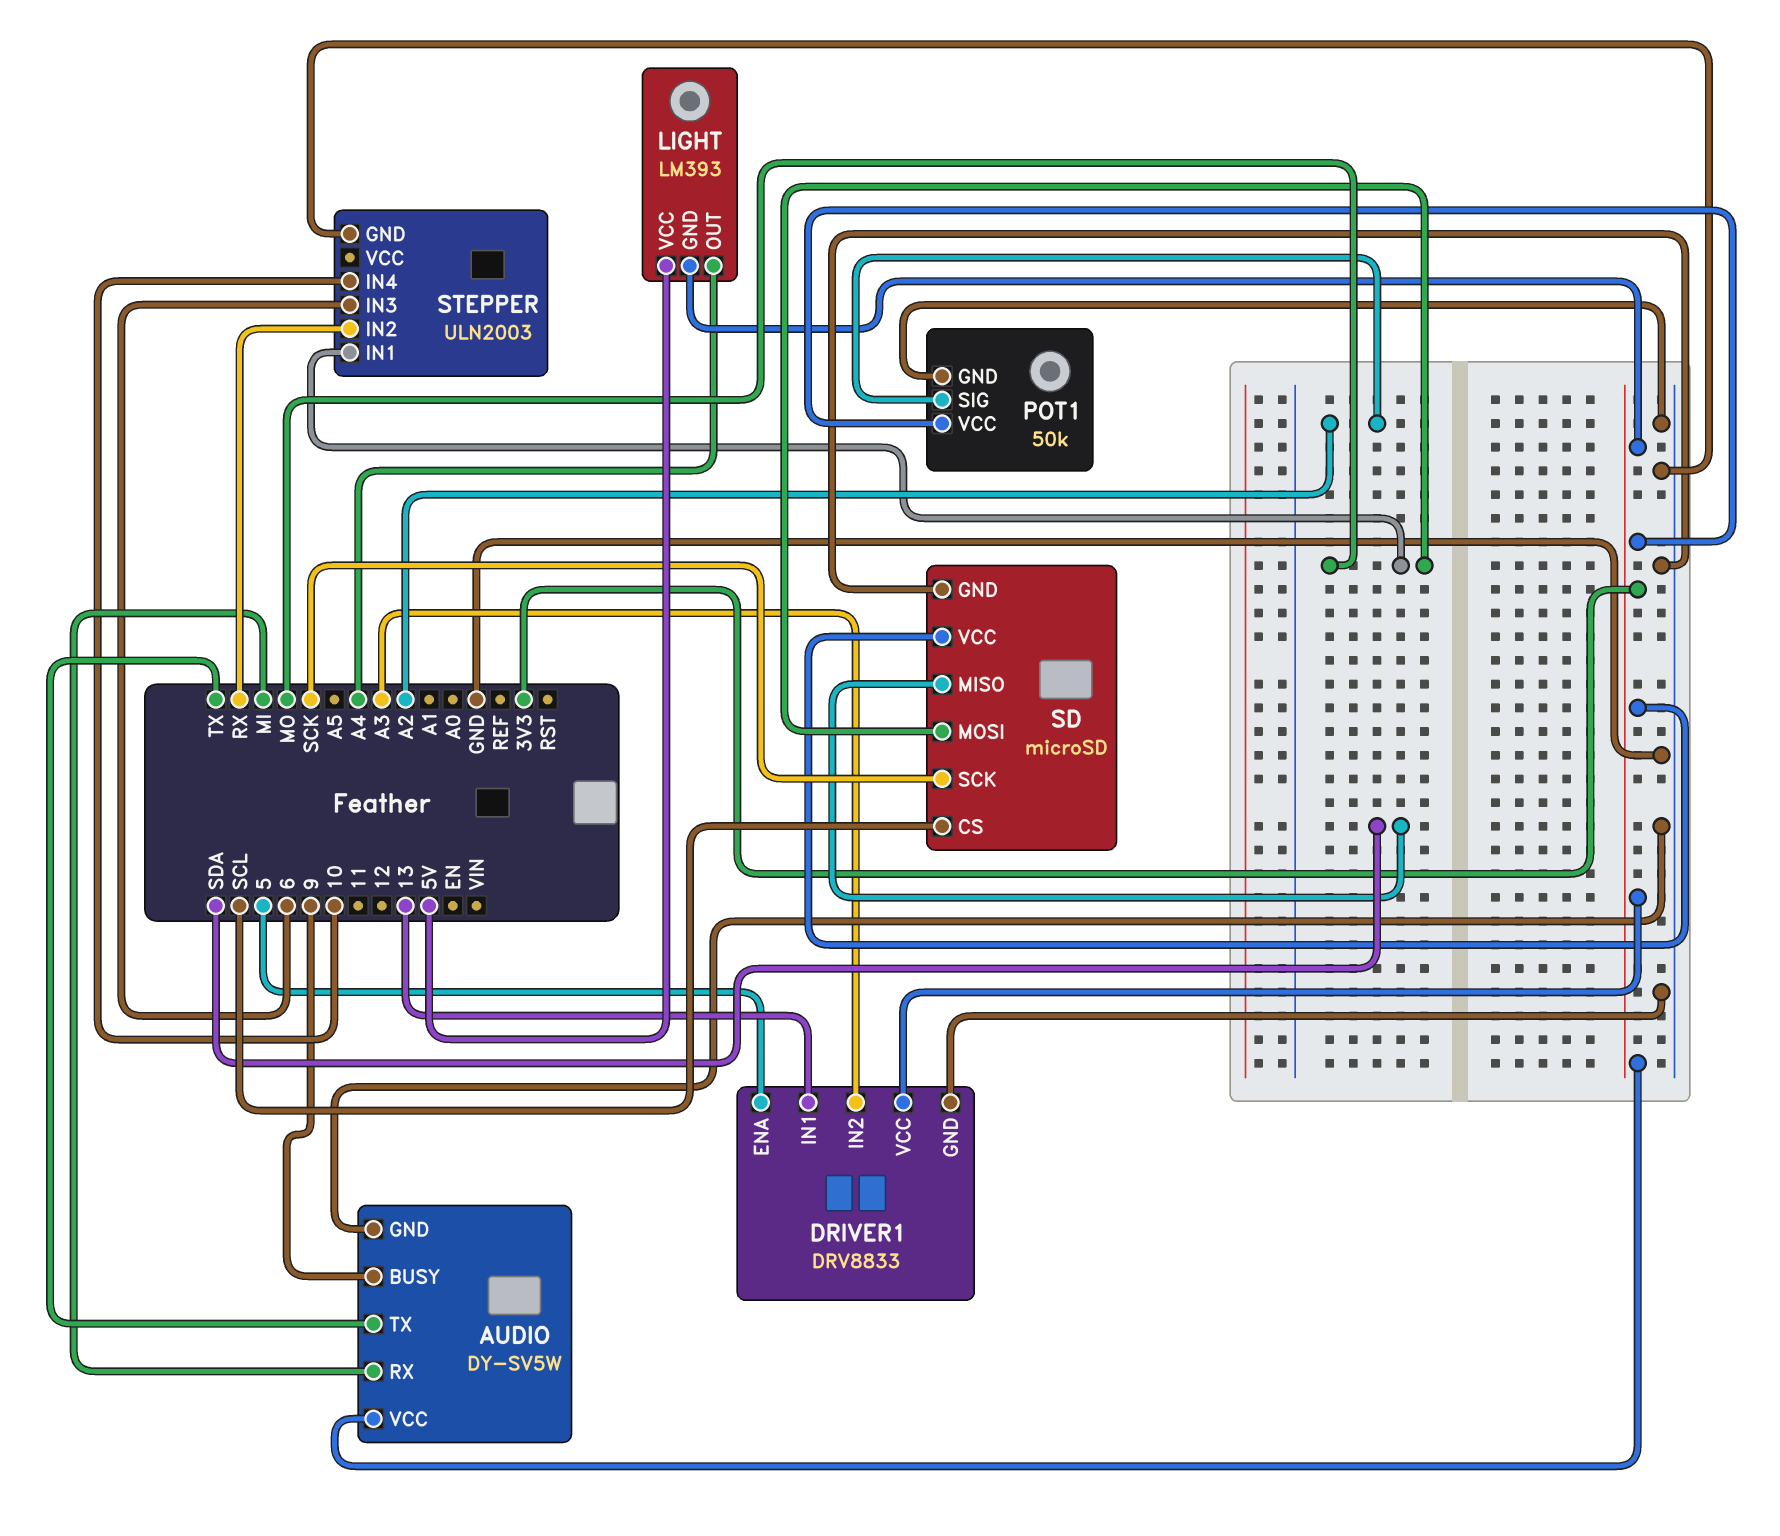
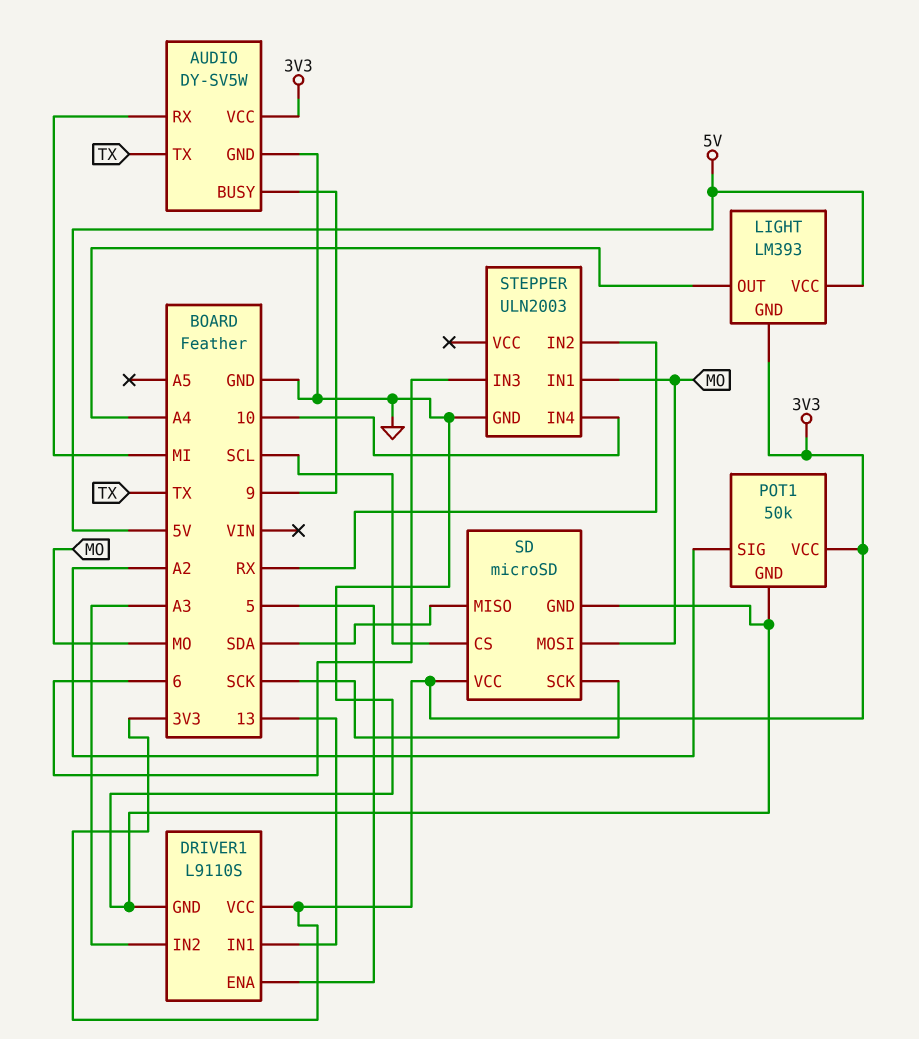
DRIVER1: DRV8833 -> L9110S

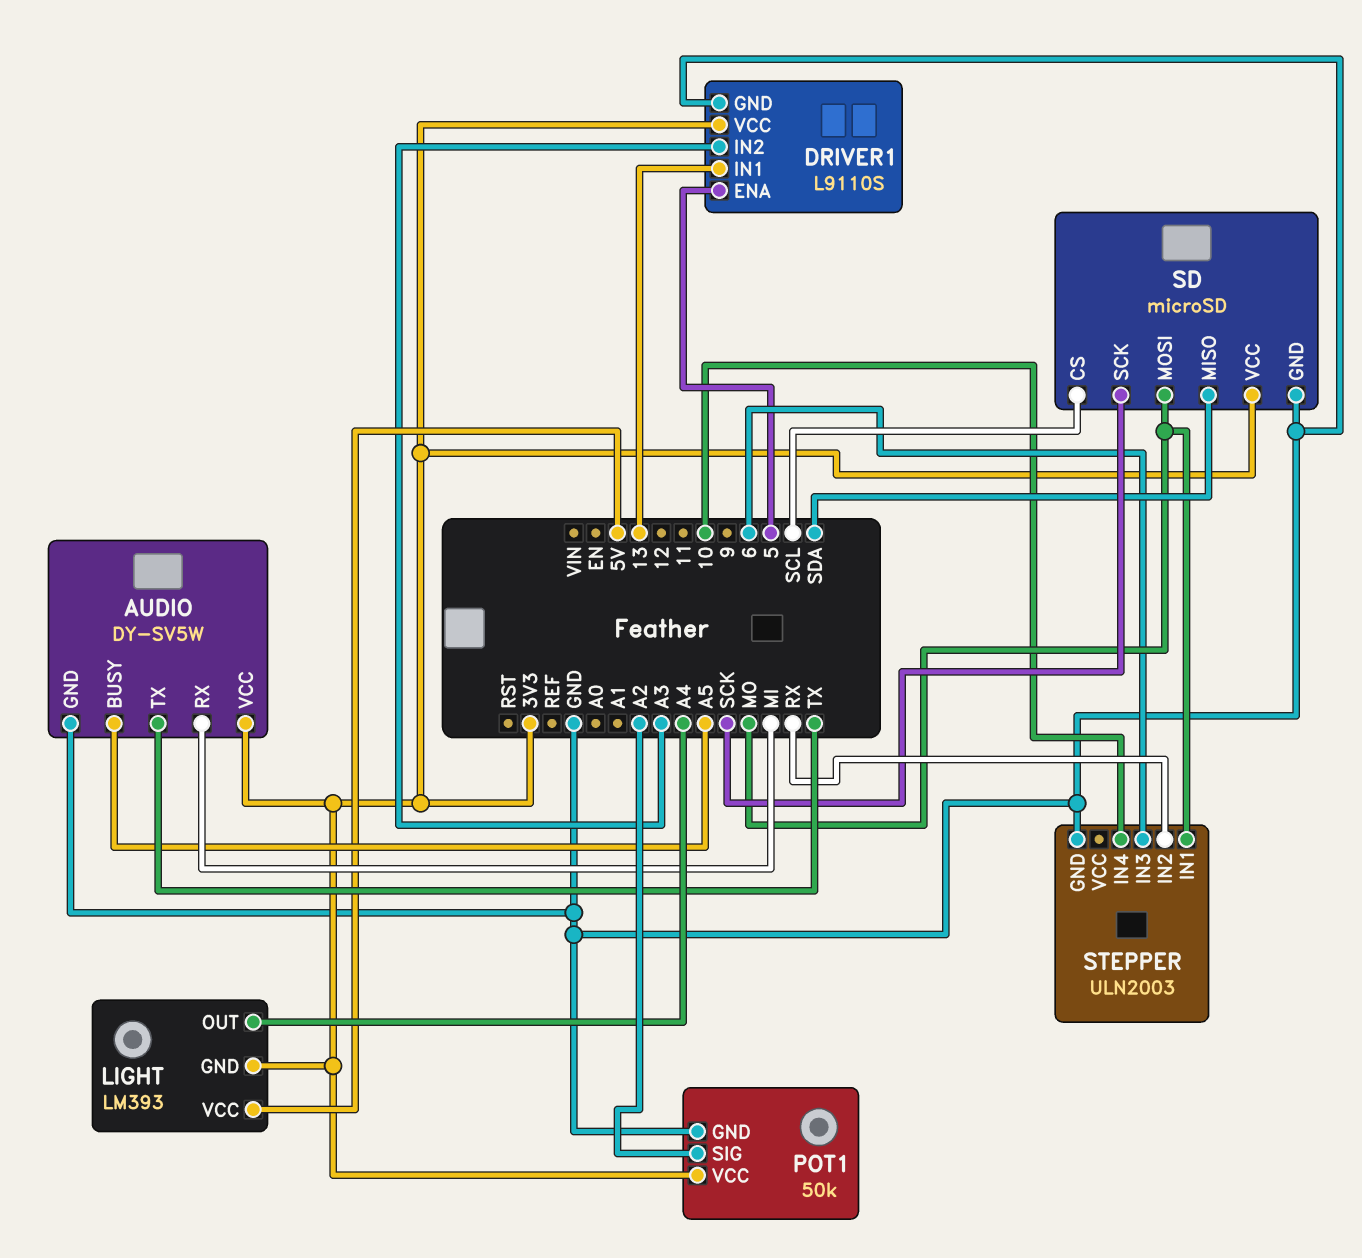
AUDIO pin BUSY: 9 -> A5

